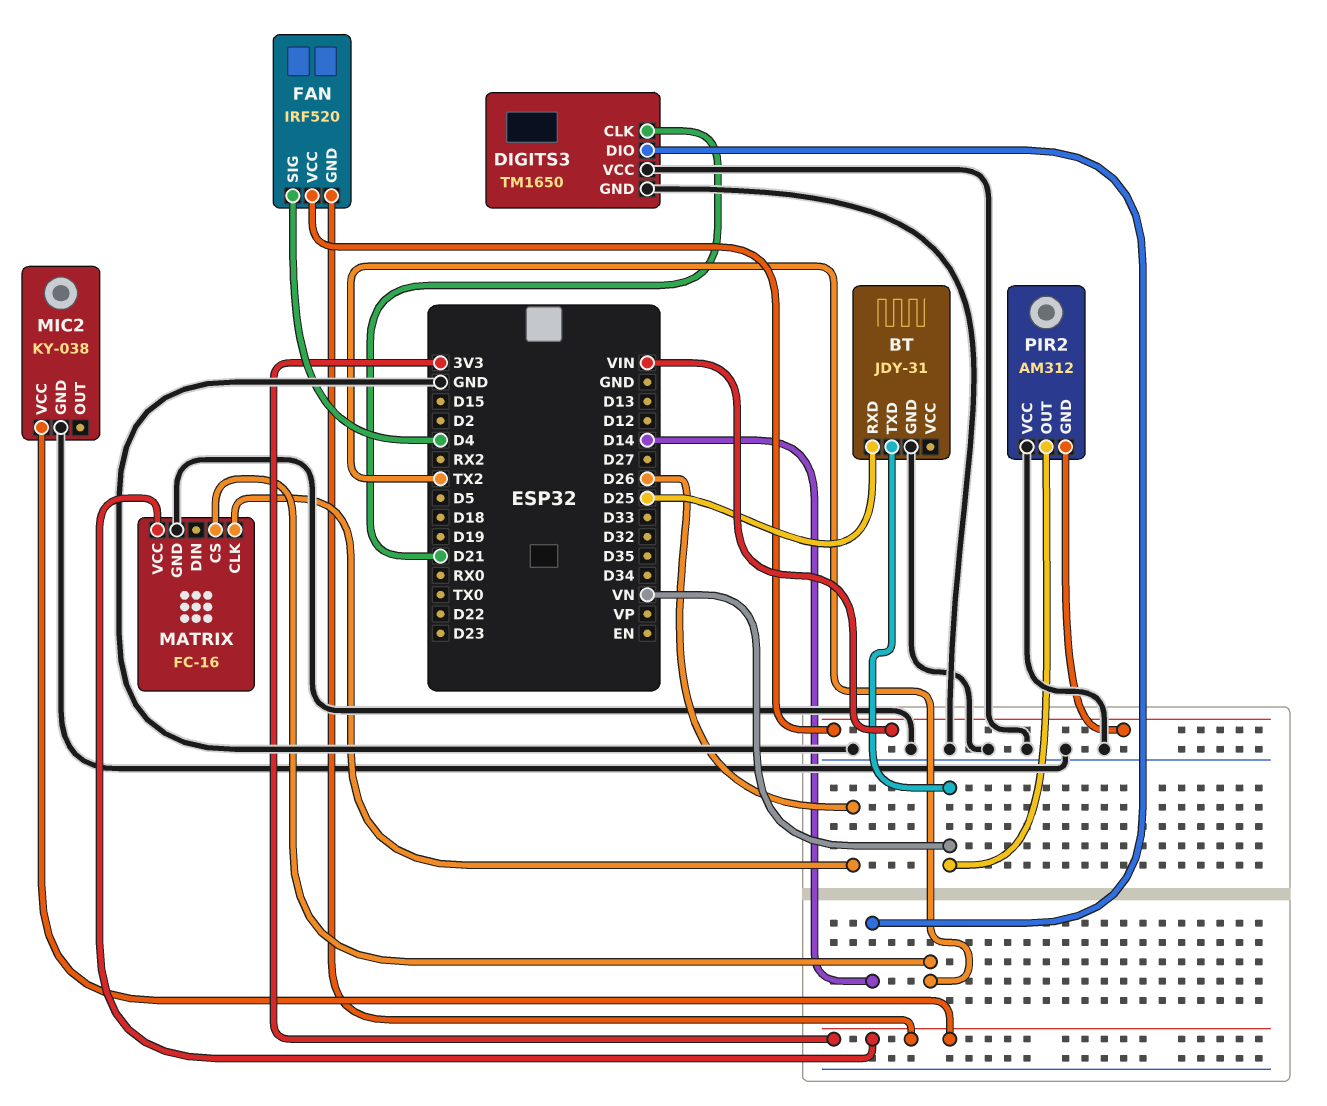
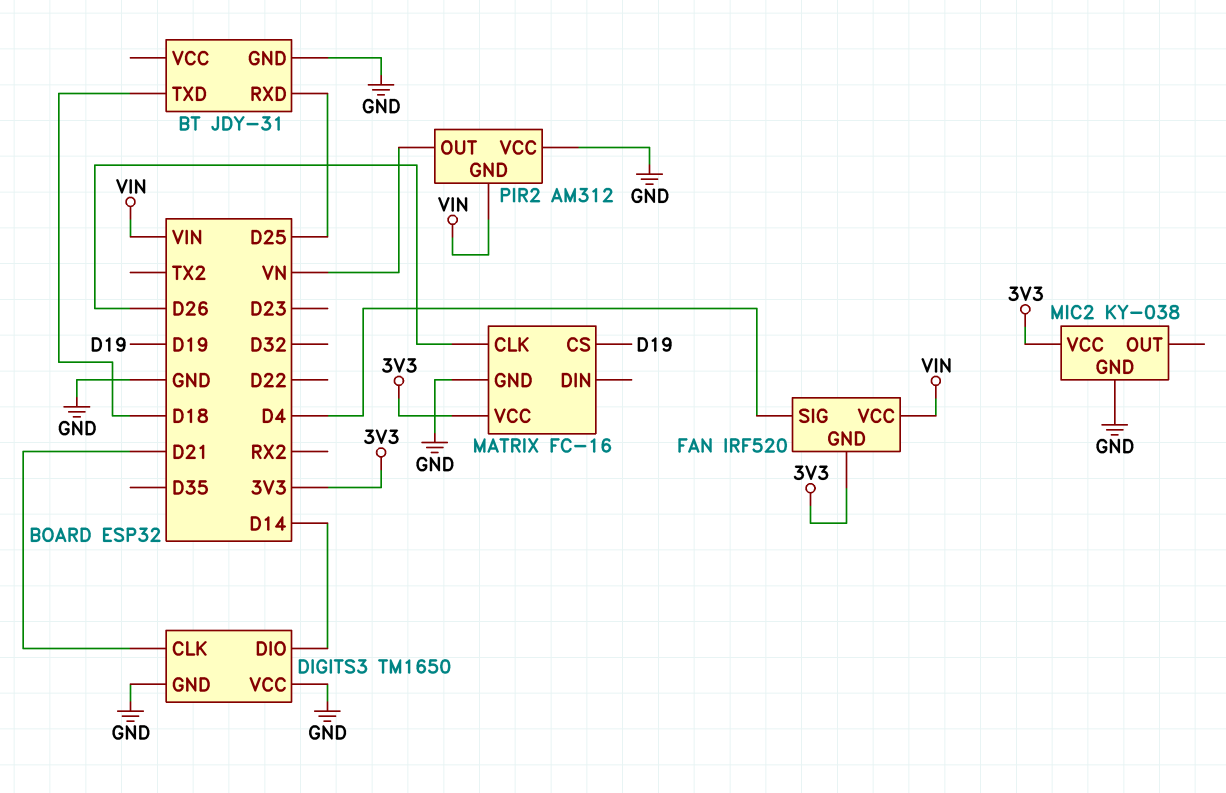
BT pin TXD: VN -> D18
MATRIX pin CS: TX2 -> D19

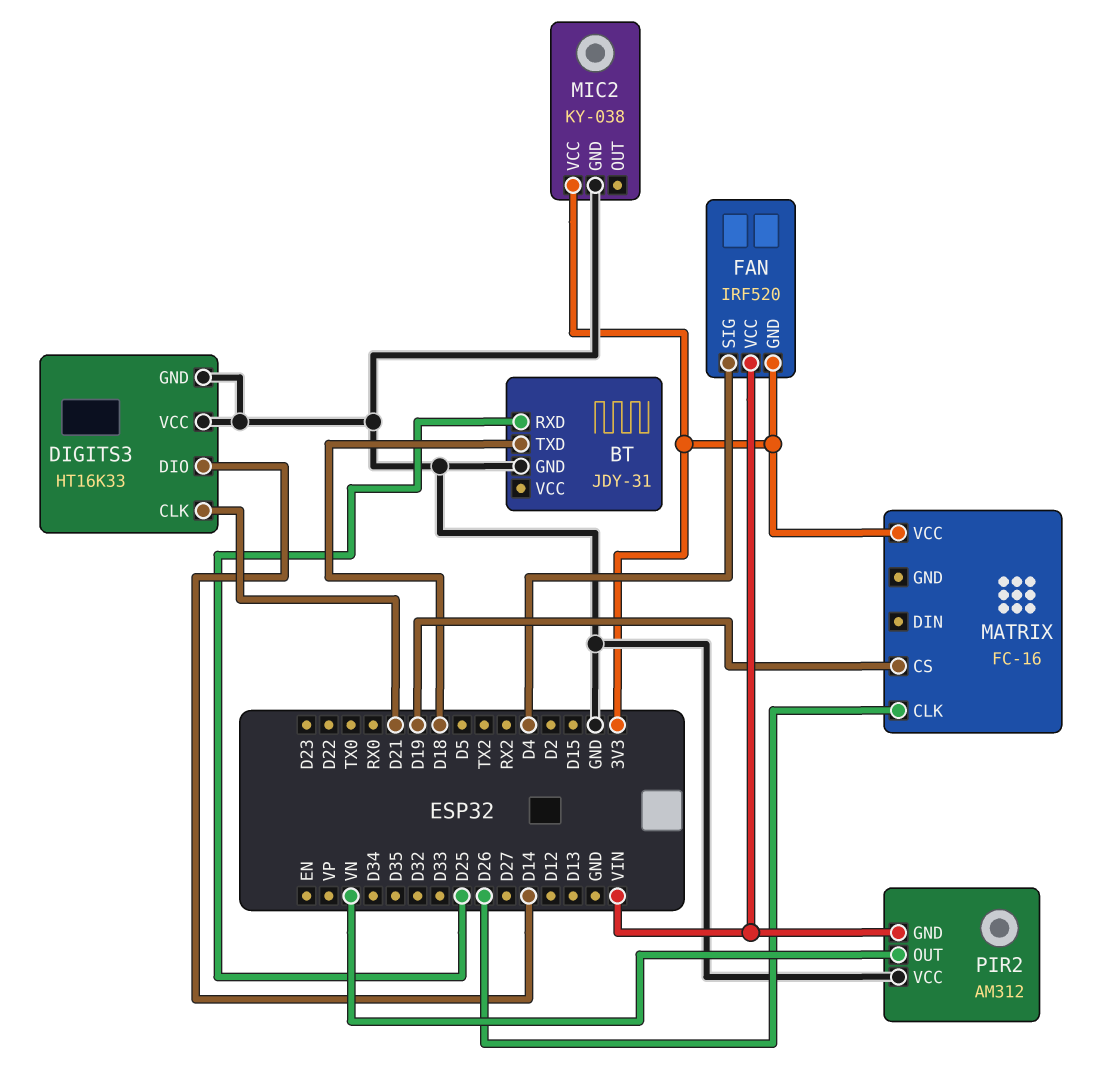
DIGITS3: TM1650 -> HT16K33
MATRIX pin GND: GND -> none

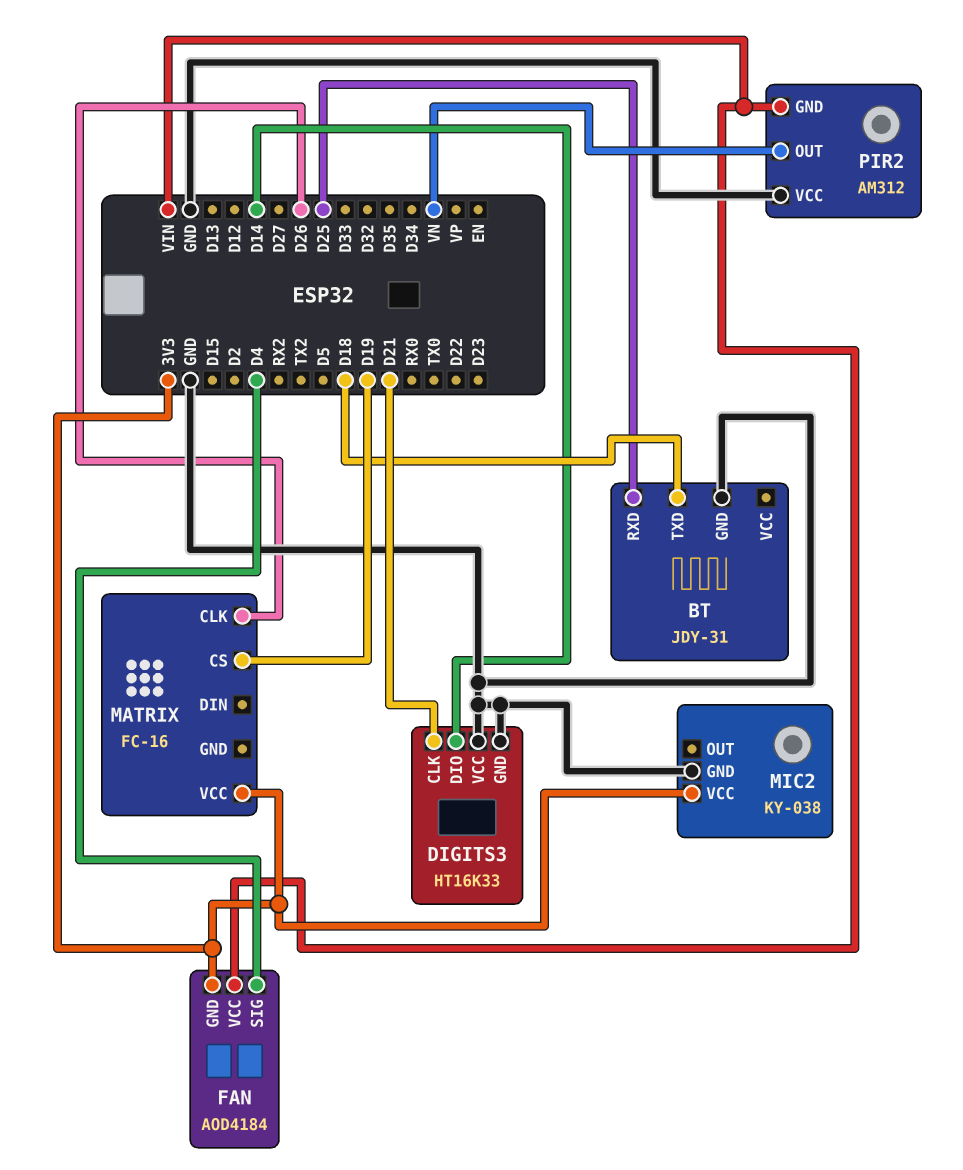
FAN: IRF520 -> AOD4184

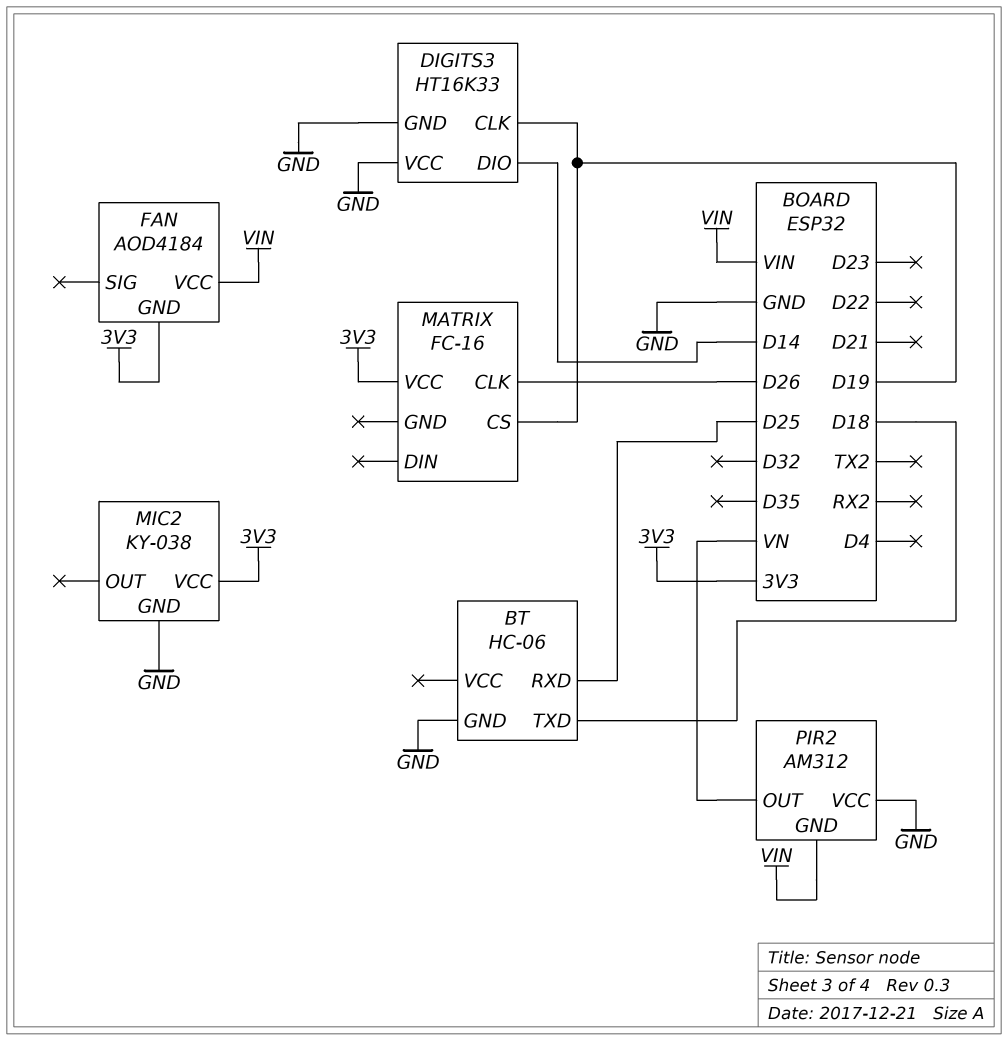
BT: JDY-31 -> HC-06
DIGITS3 pin CLK: D21 -> D19
FAN pin SIG: D4 -> none

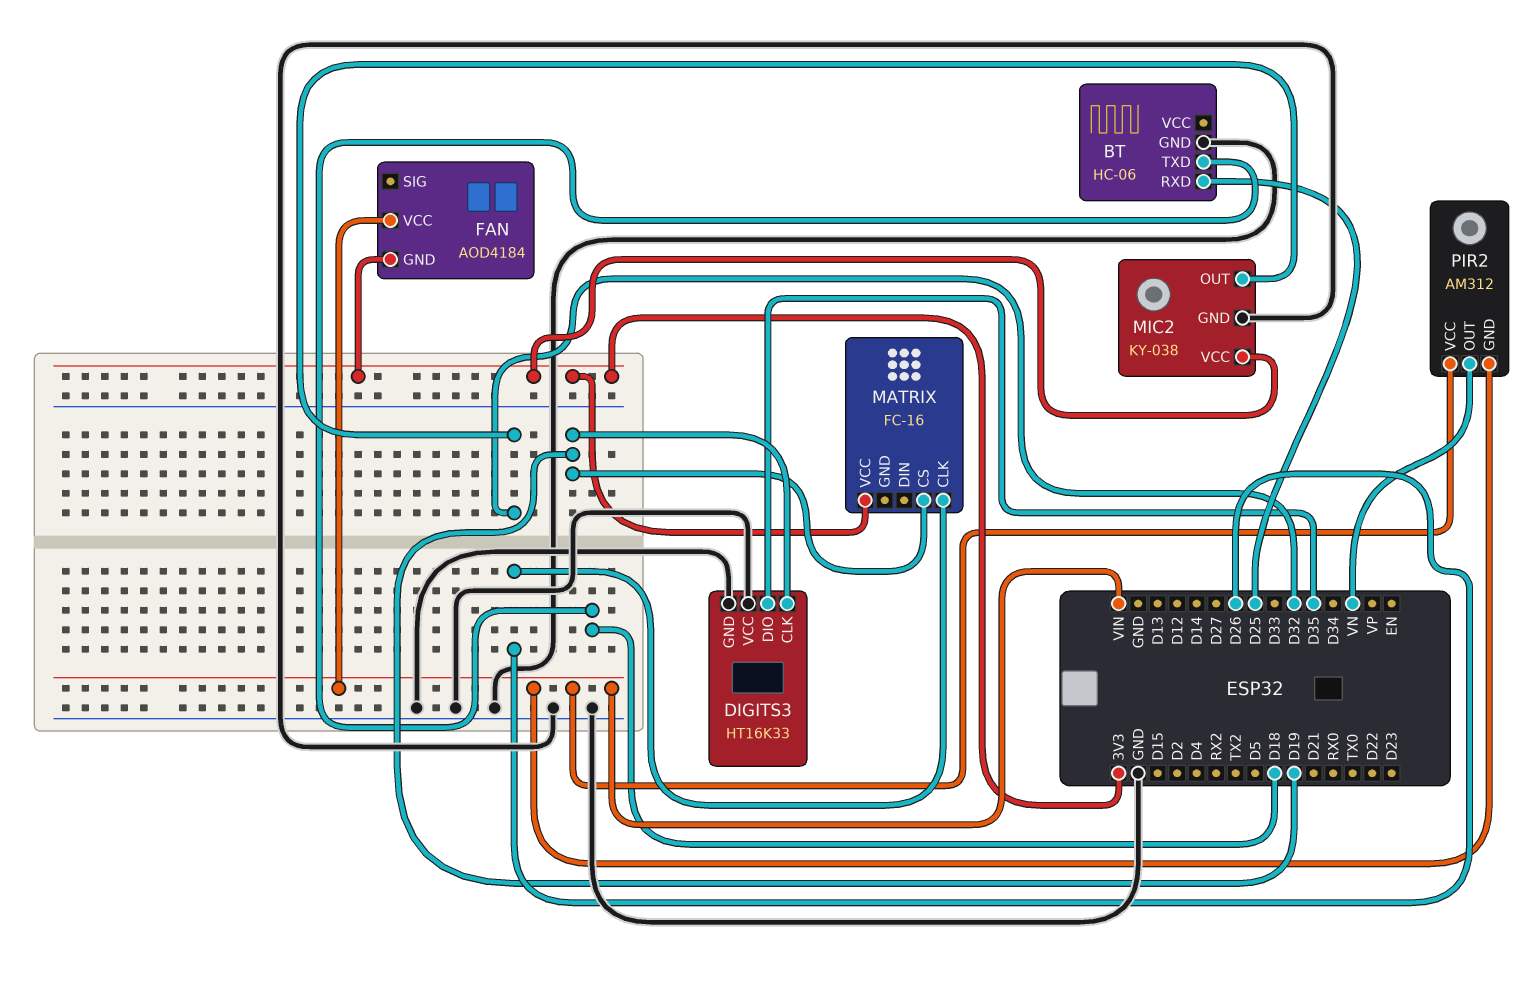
DIGITS3 pin DIO: D14 -> D35
MIC2 pin OUT: none -> D32
PIR2 pin VCC: GND -> VIN

